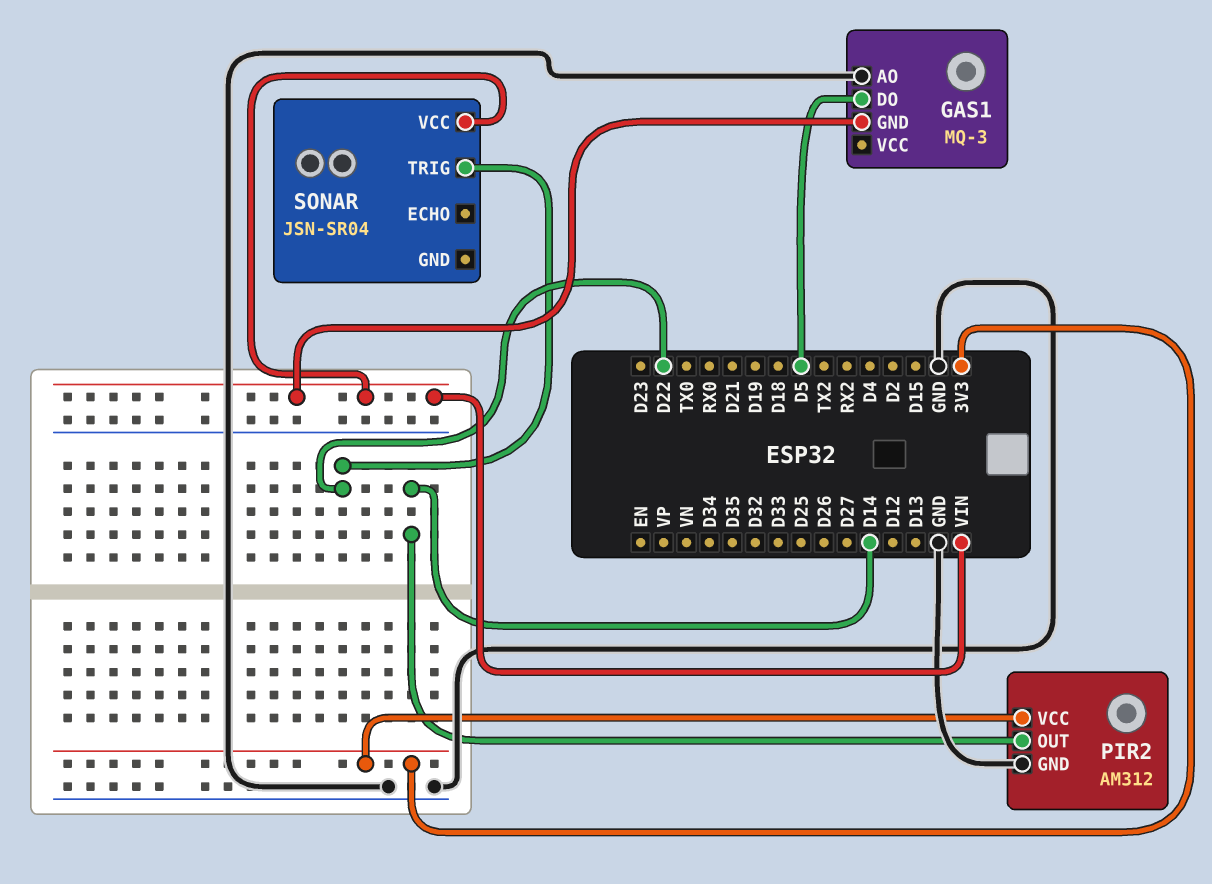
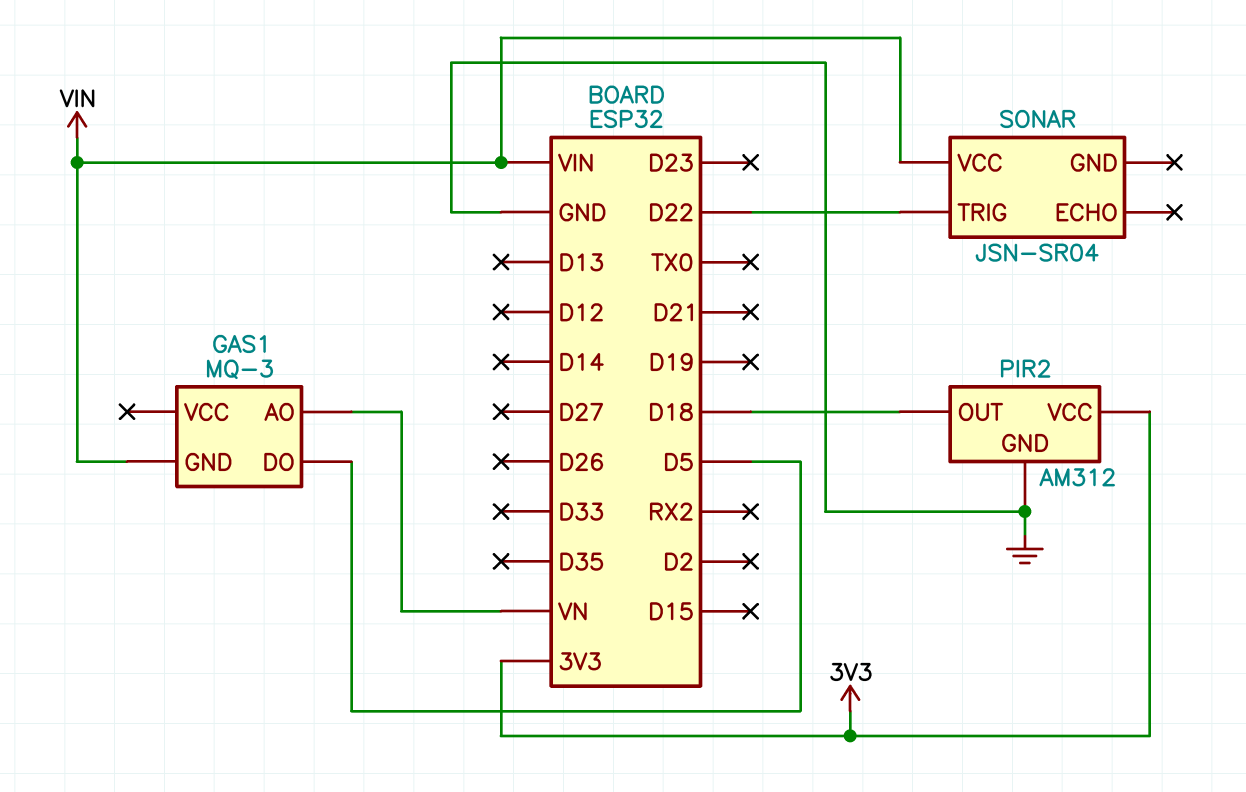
GAS1 pin AO: GND -> VN
PIR2 pin OUT: D14 -> D18

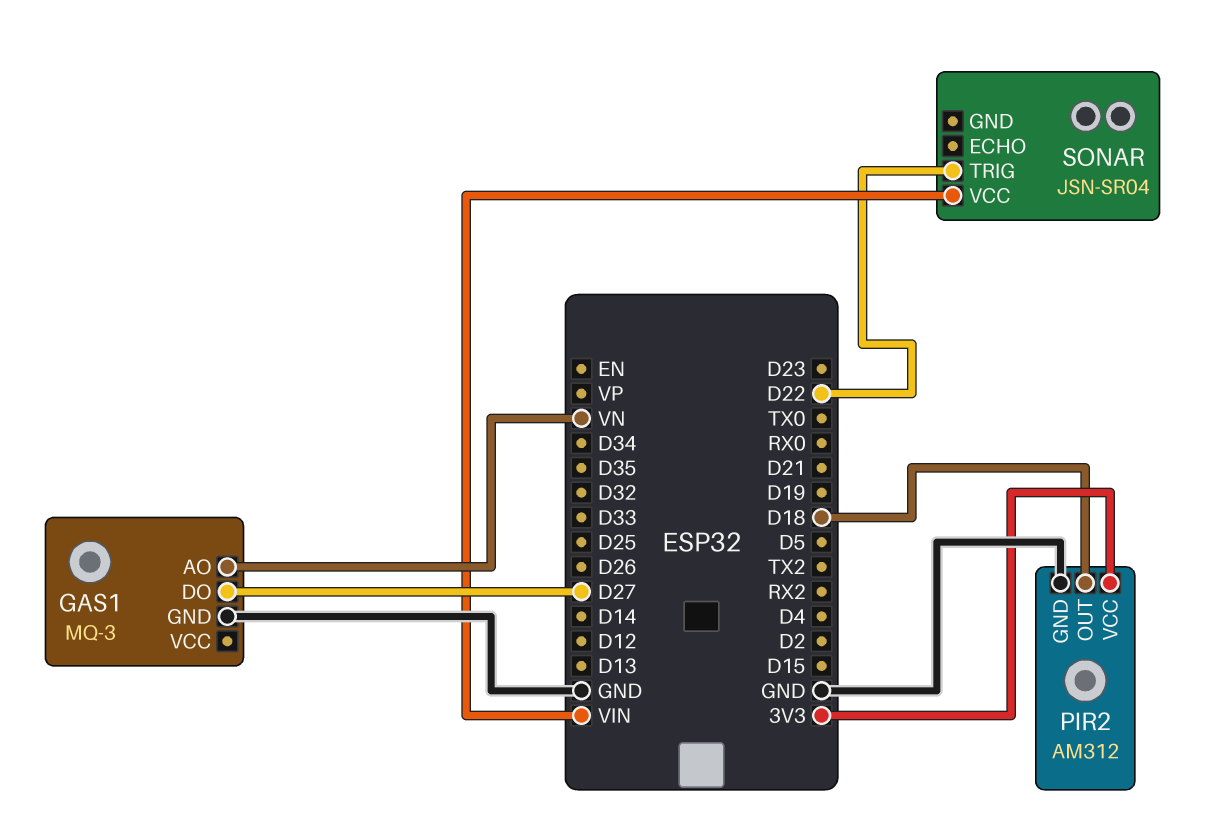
GAS1 pin DO: D5 -> D27
GAS1 pin GND: VIN -> GND

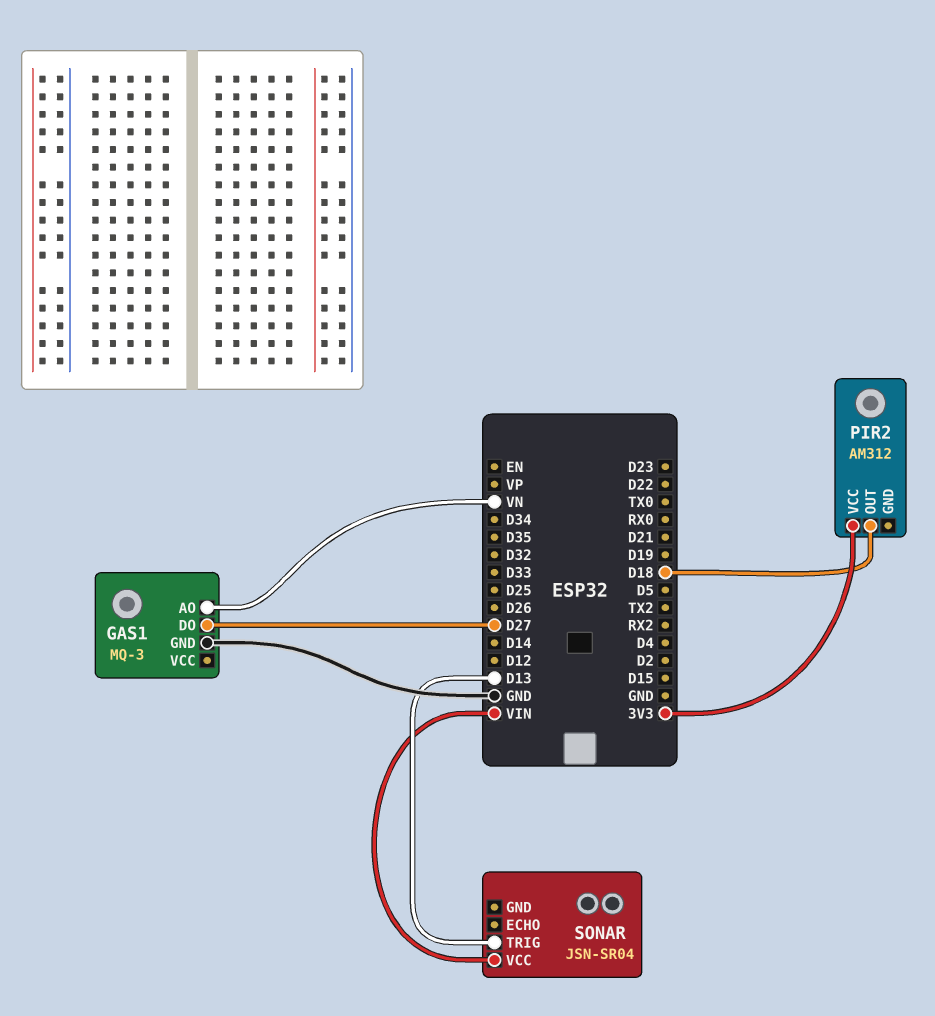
PIR2 pin GND: GND -> none
SONAR pin TRIG: D22 -> D13

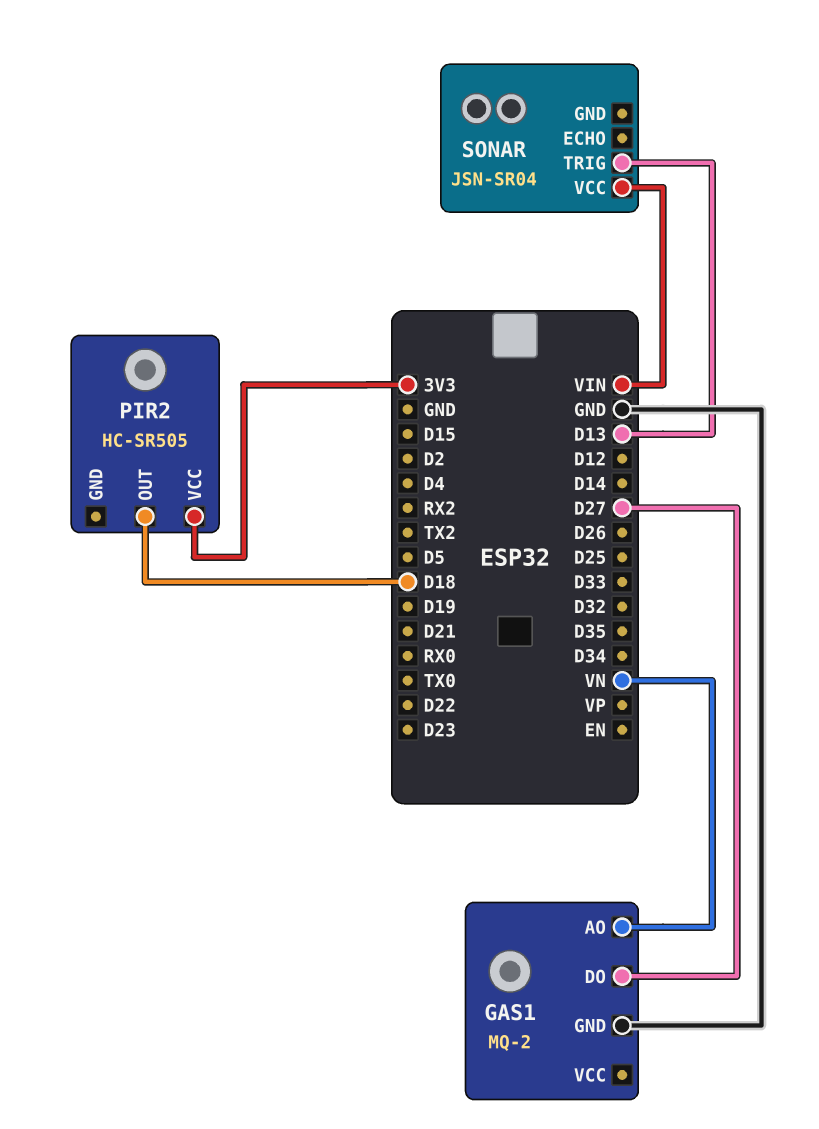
GAS1: MQ-3 -> MQ-2
PIR2: AM312 -> HC-SR505

